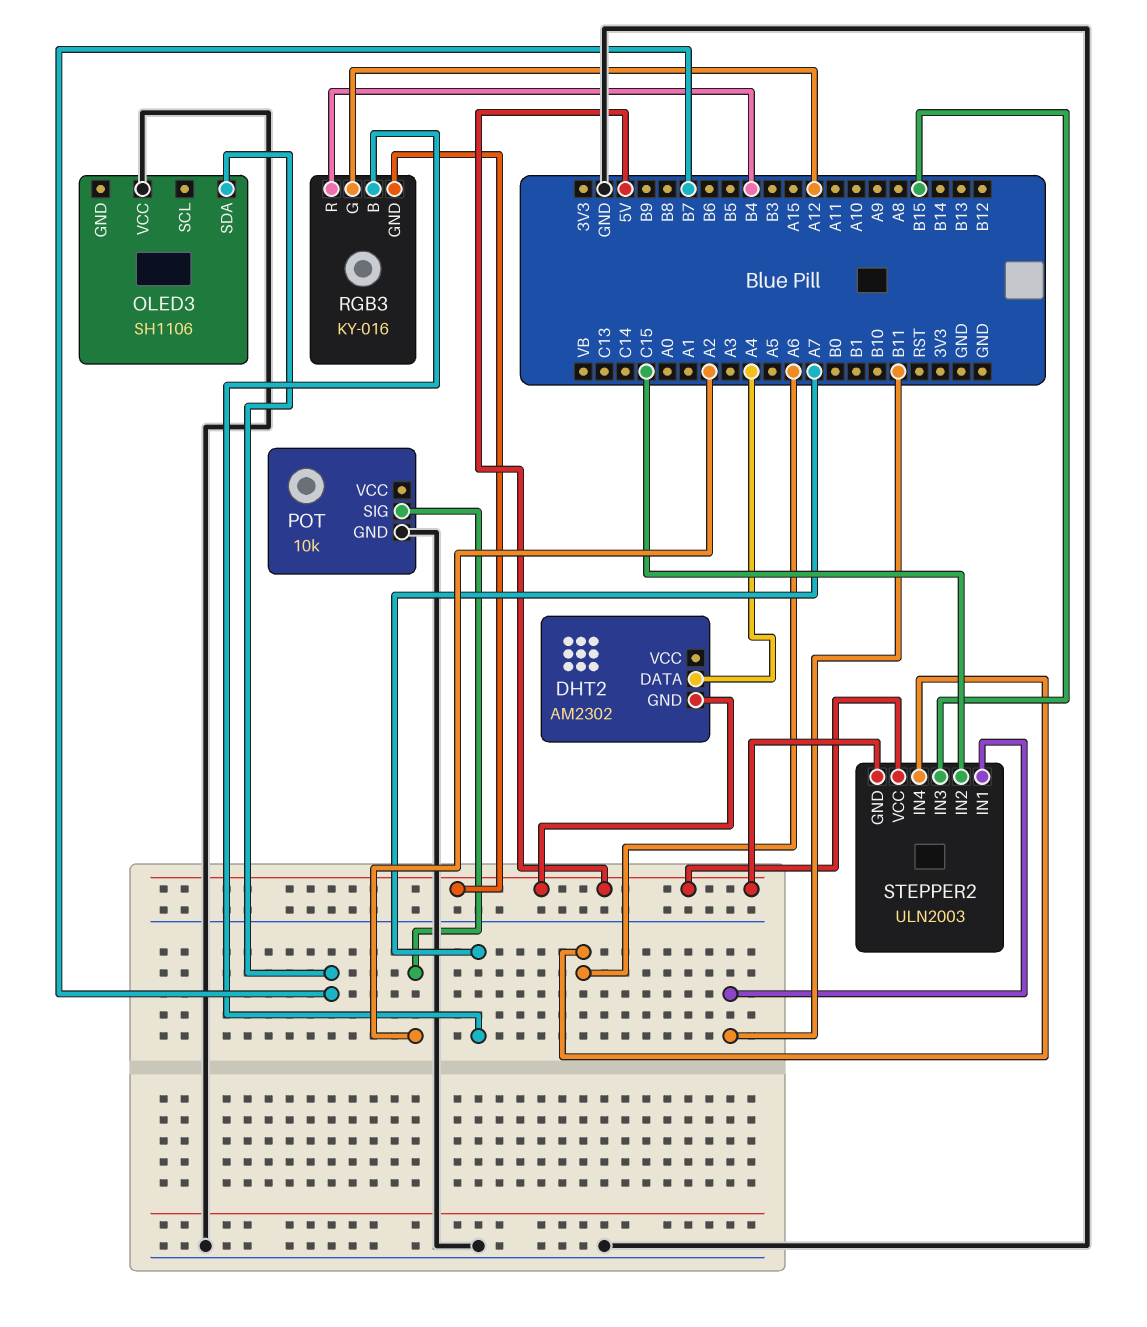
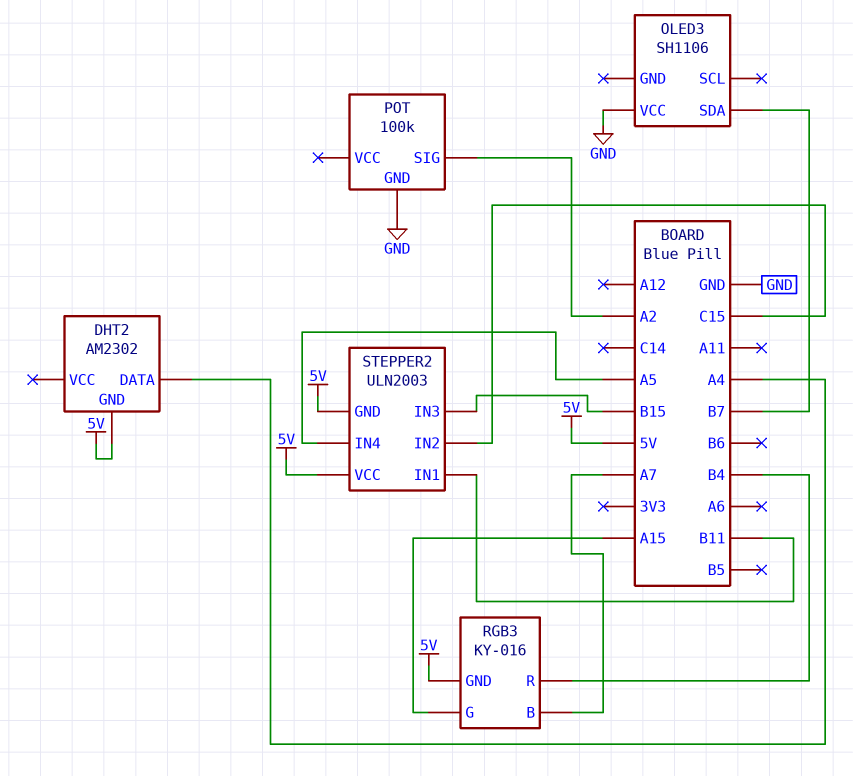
POT: 10k -> 100k
RGB3 pin G: A12 -> A15
STEPPER2 pin IN4: A6 -> A5

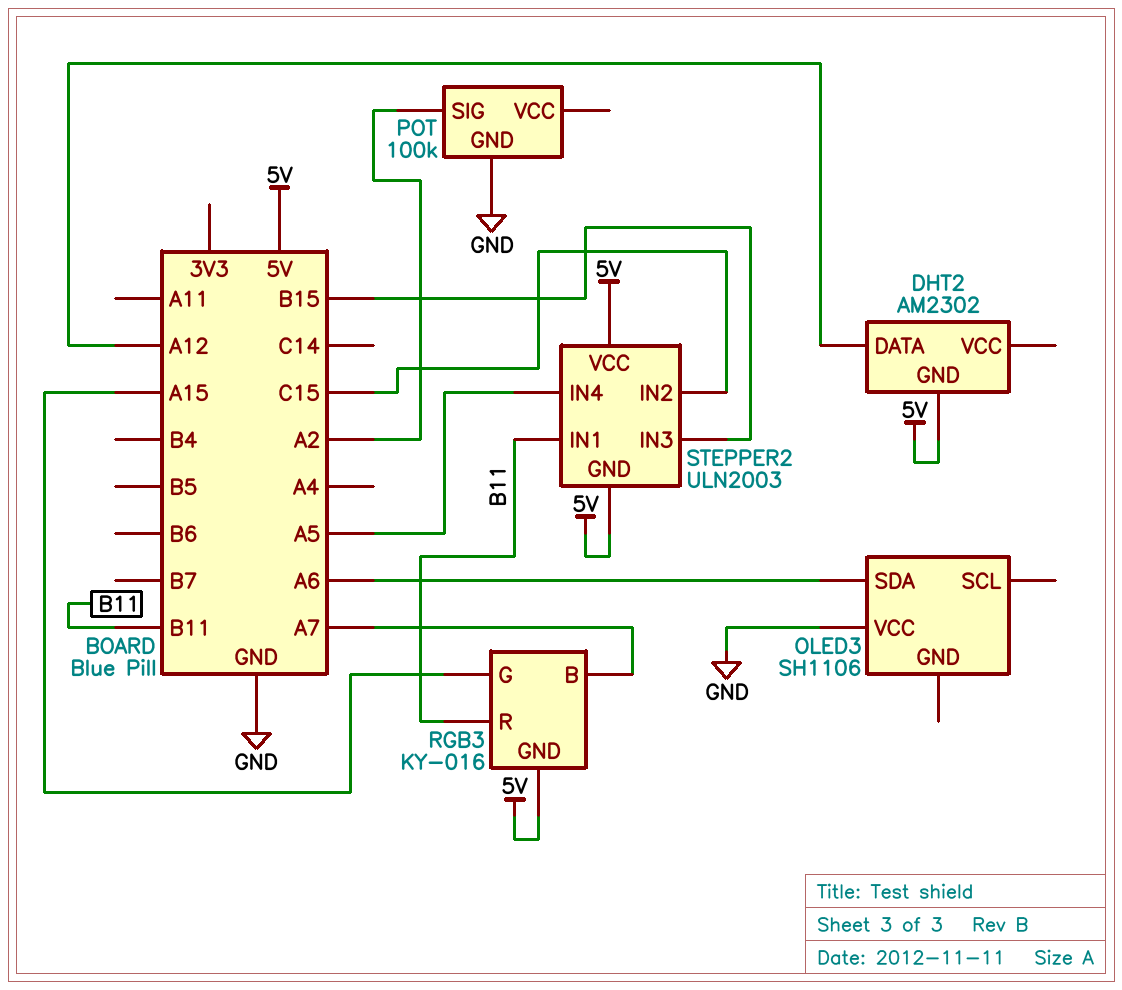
DHT2 pin DATA: A4 -> A12
OLED3 pin SDA: B7 -> A6
RGB3 pin R: B4 -> B11

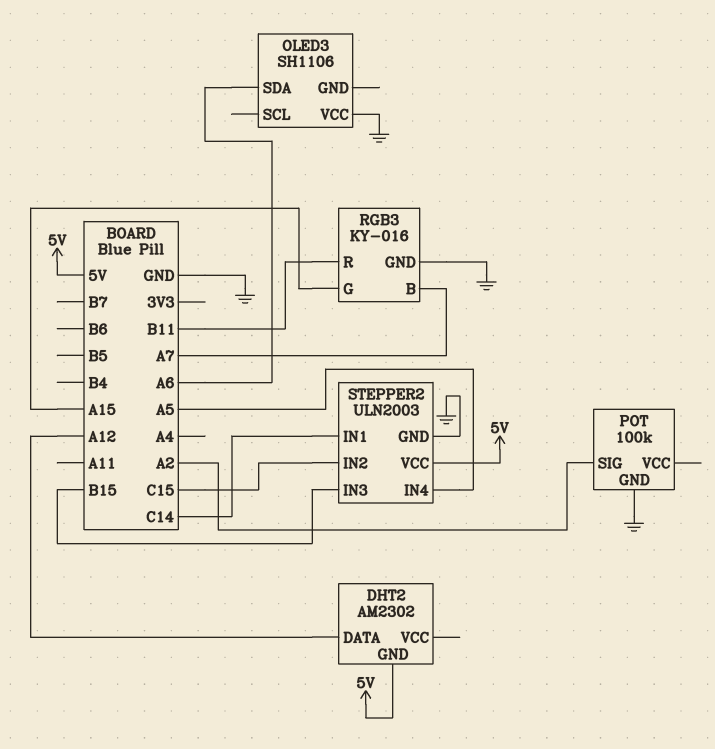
RGB3 pin GND: 5V -> GND
STEPPER2 pin GND: 5V -> GND
STEPPER2 pin IN1: B11 -> C14

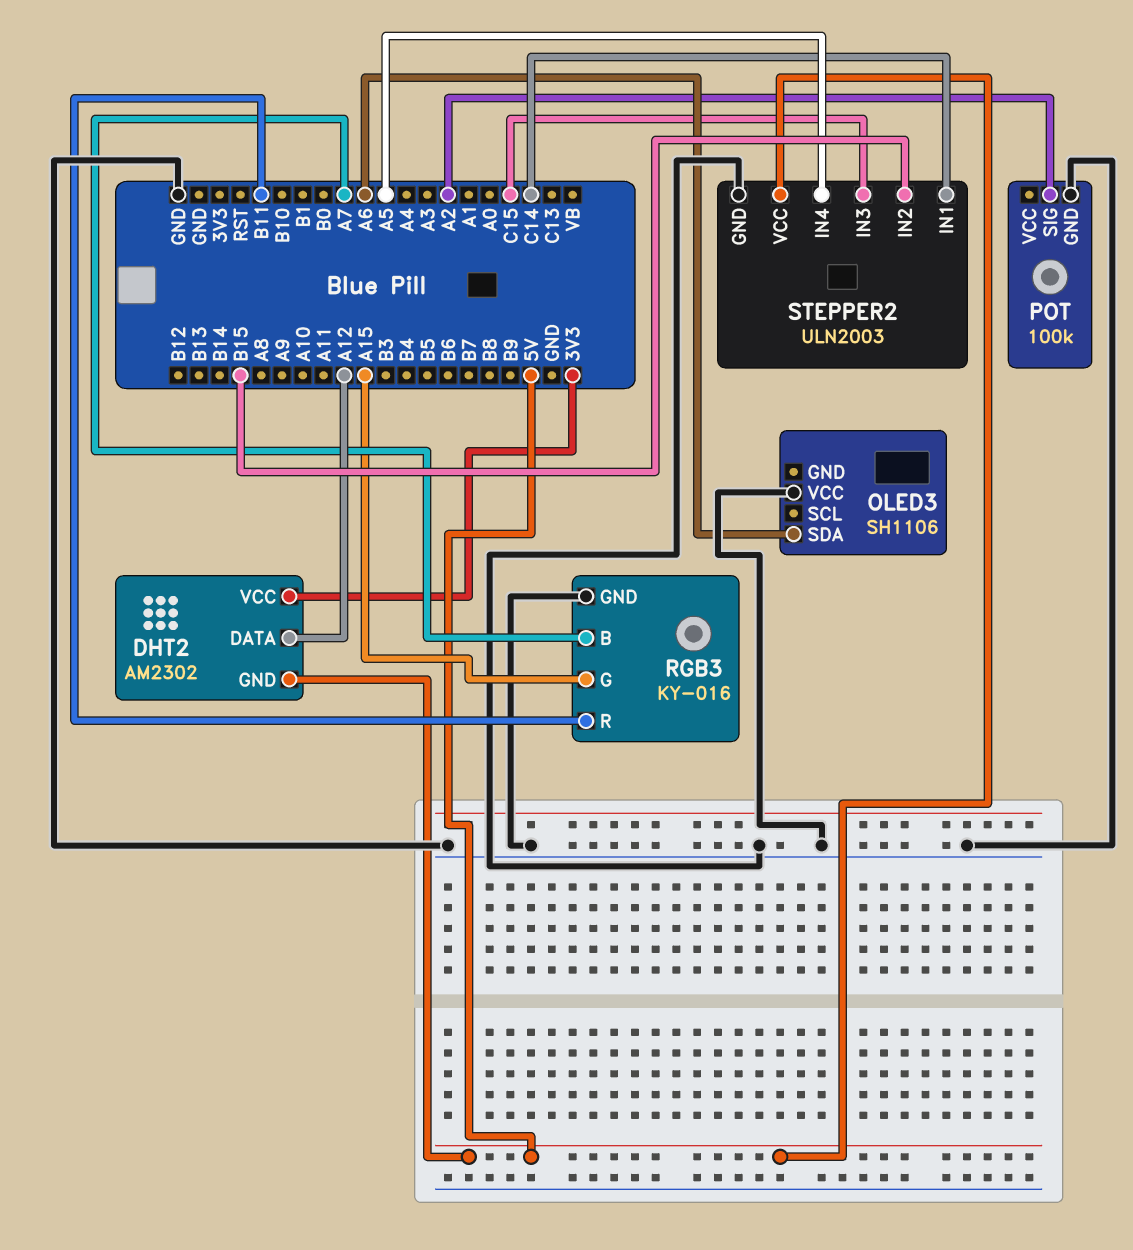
DHT2 pin VCC: none -> 3V3
STEPPER2 pin IN2: C15 -> B15
STEPPER2 pin IN3: B15 -> C15

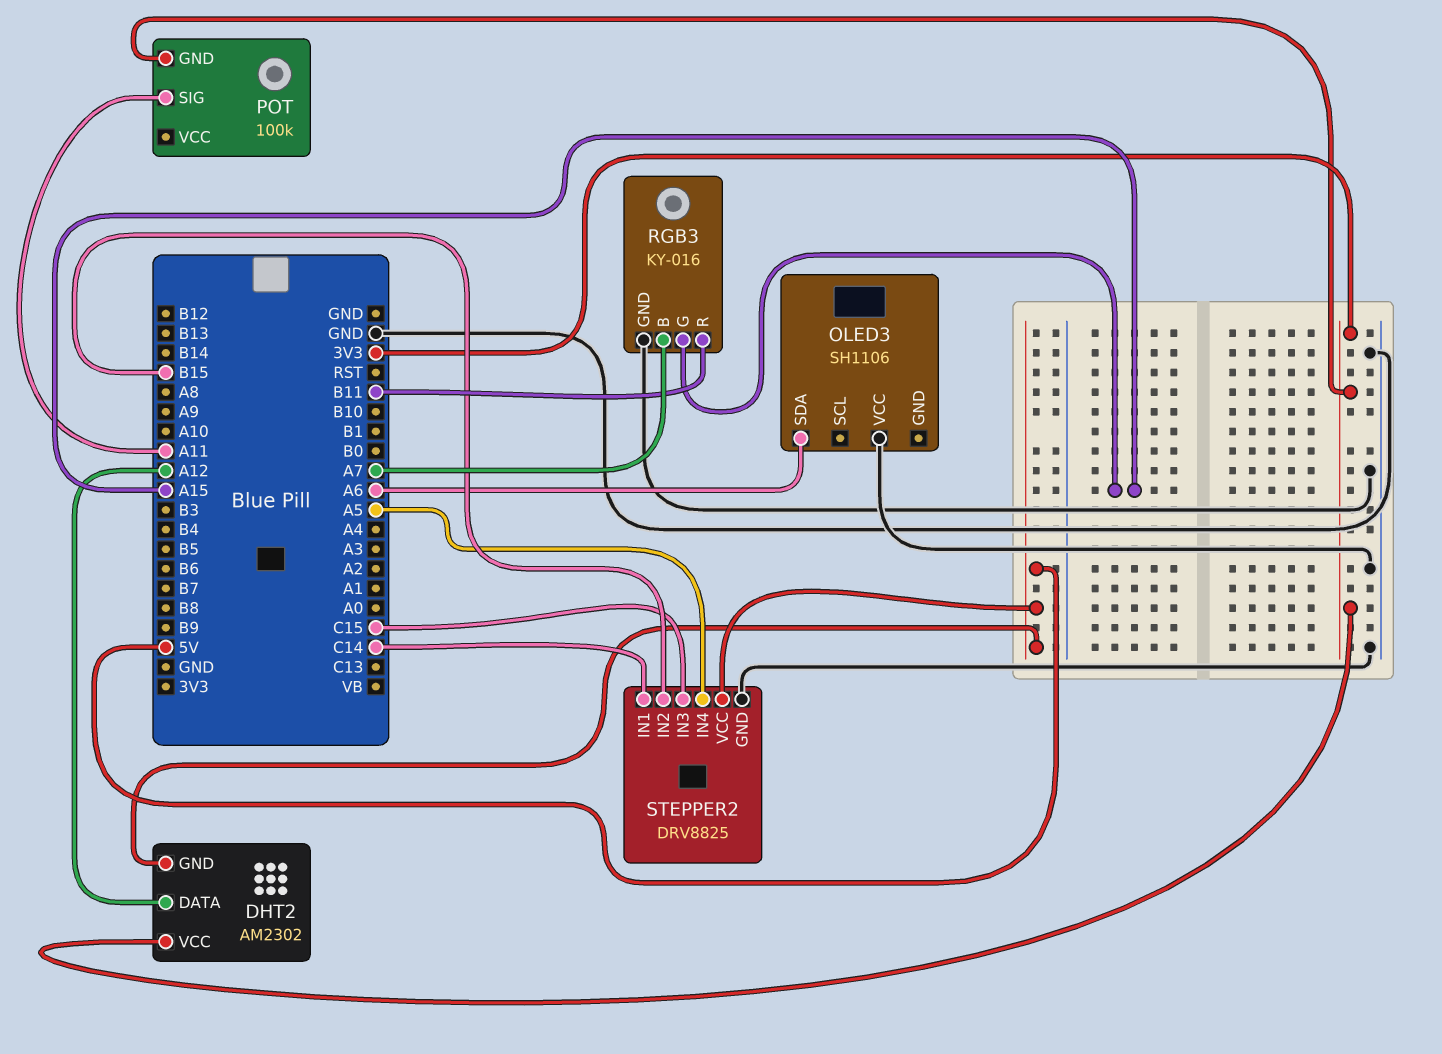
POT pin GND: GND -> 3V3
POT pin SIG: A2 -> A11
STEPPER2: ULN2003 -> DRV8825

